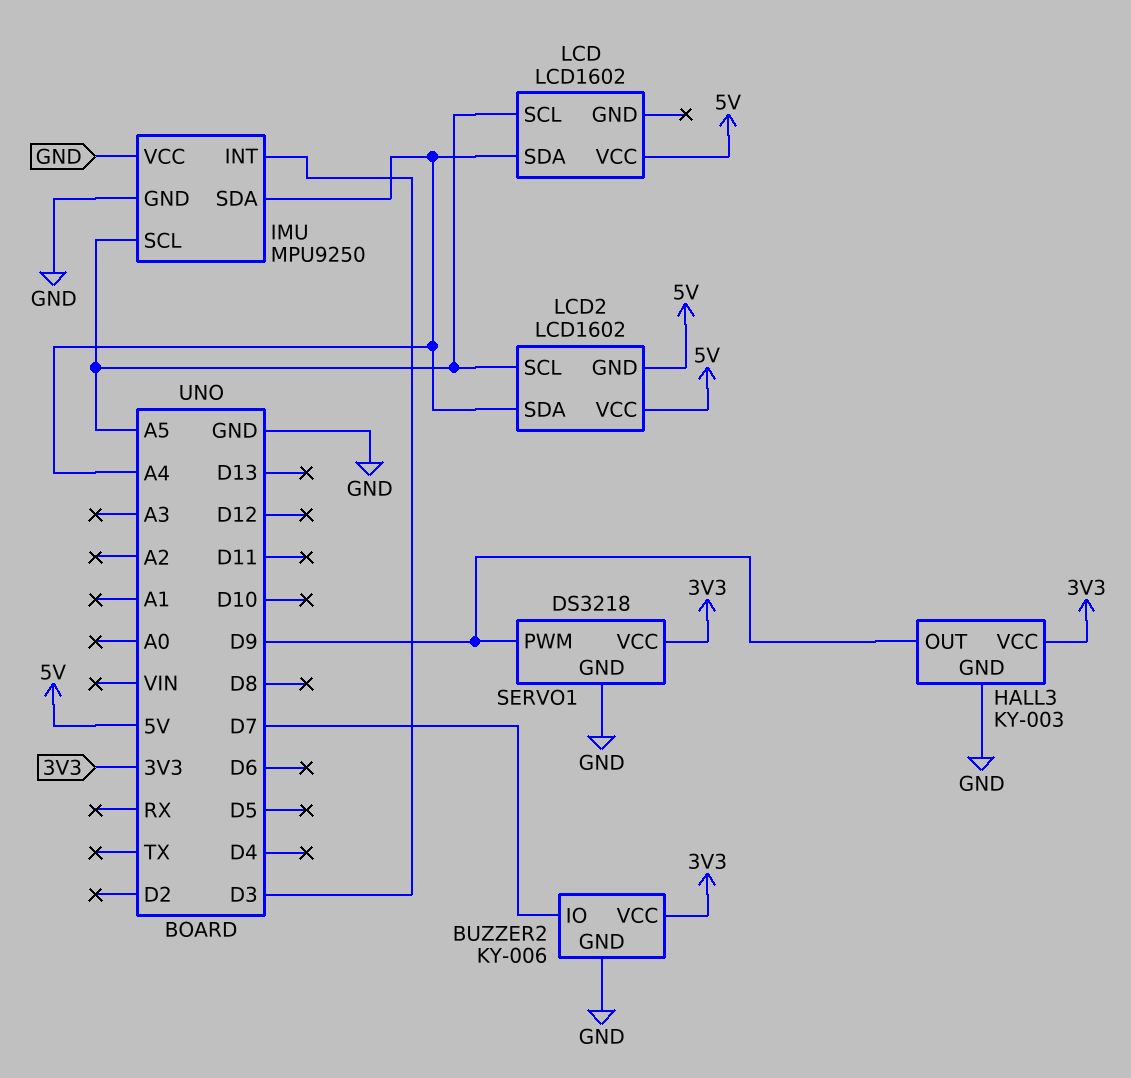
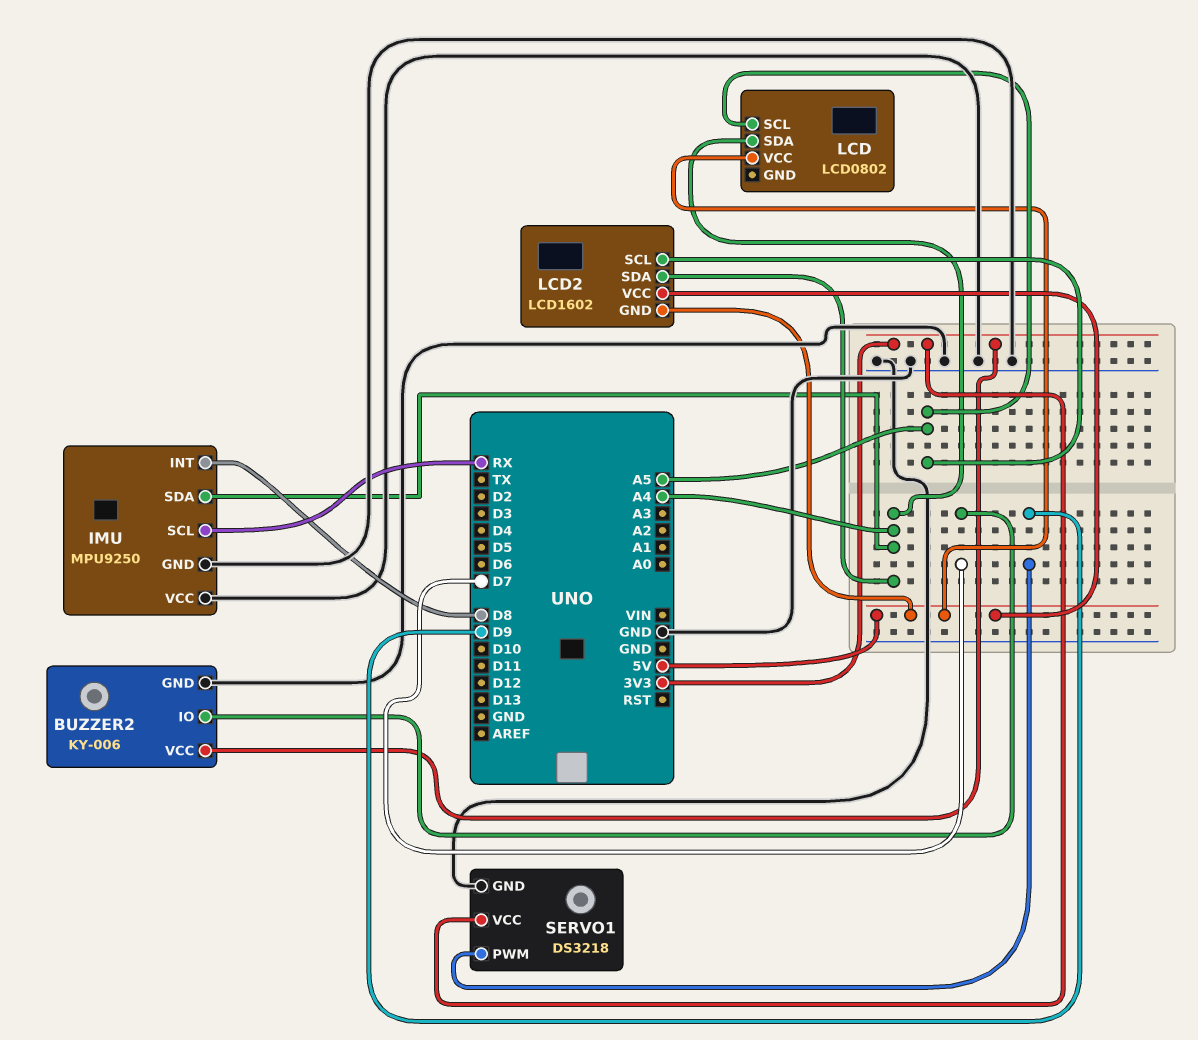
HALL3: KY-003 -> none
HALL3 pin GND: GND -> none
HALL3 pin OUT: D9 -> none
HALL3 pin VCC: 3V3 -> none
IMU pin INT: D3 -> D8
IMU pin SCL: A5 -> RX
LCD: LCD1602 -> LCD0802

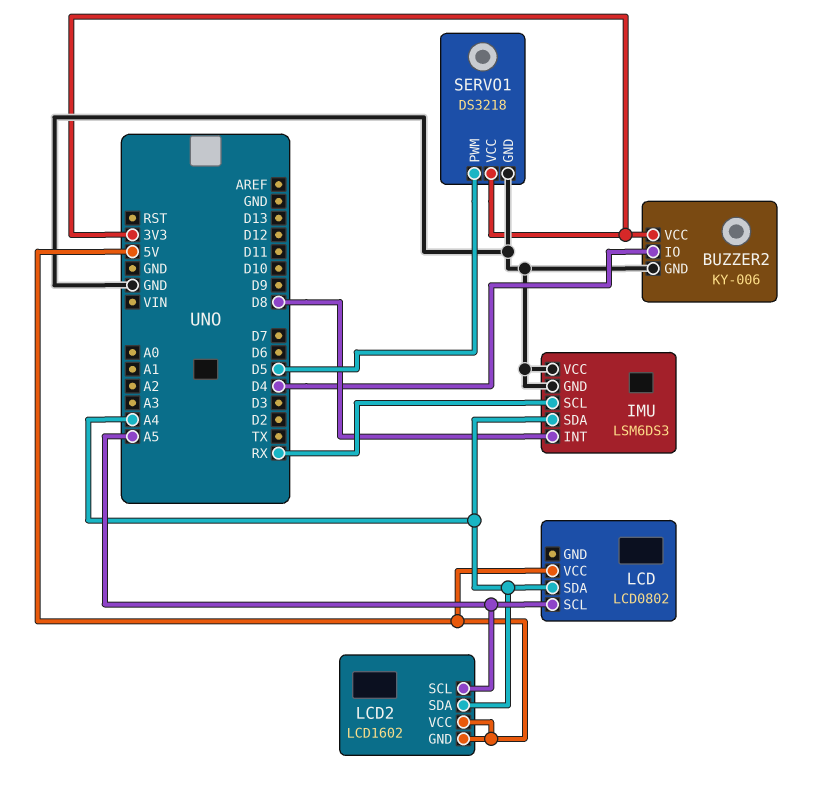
BUZZER2 pin IO: D7 -> D4
IMU: MPU9250 -> LSM6DS3
SERVO1 pin PWM: D9 -> D5

